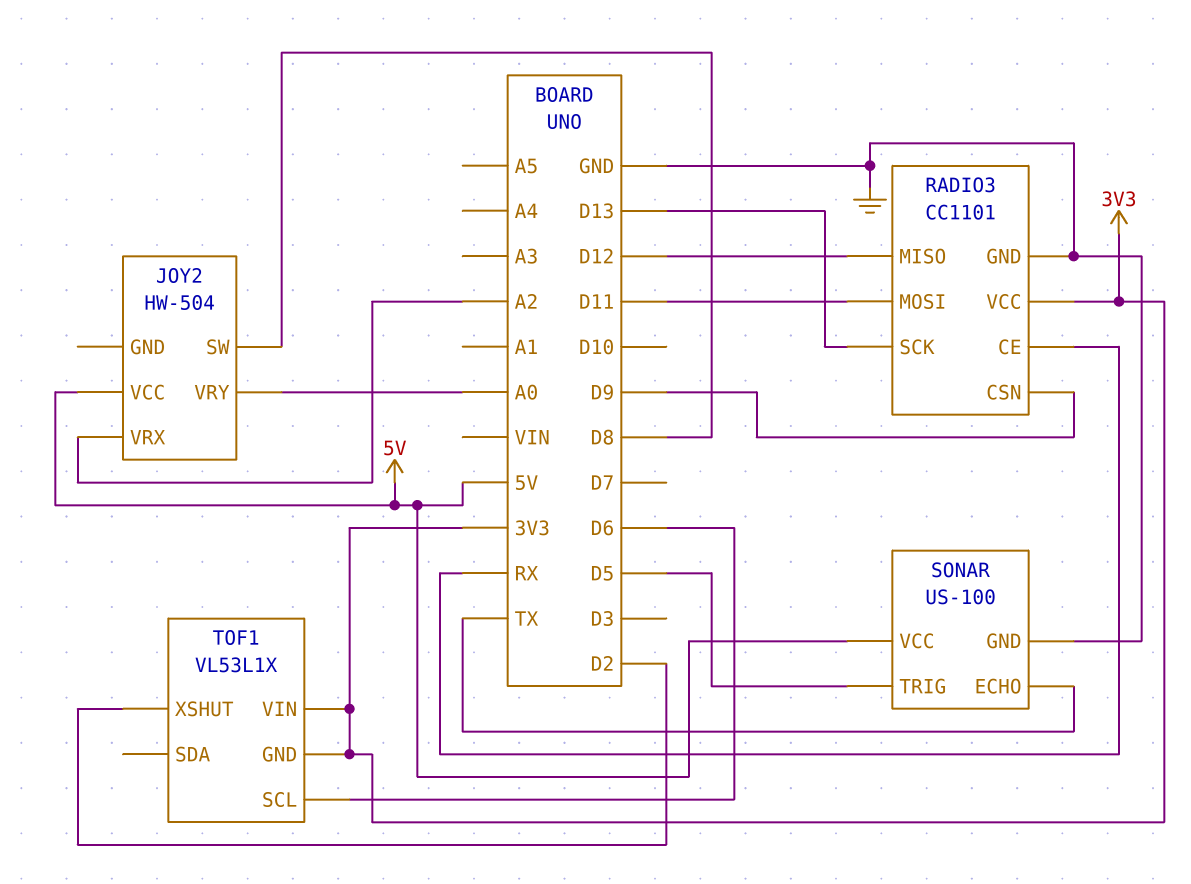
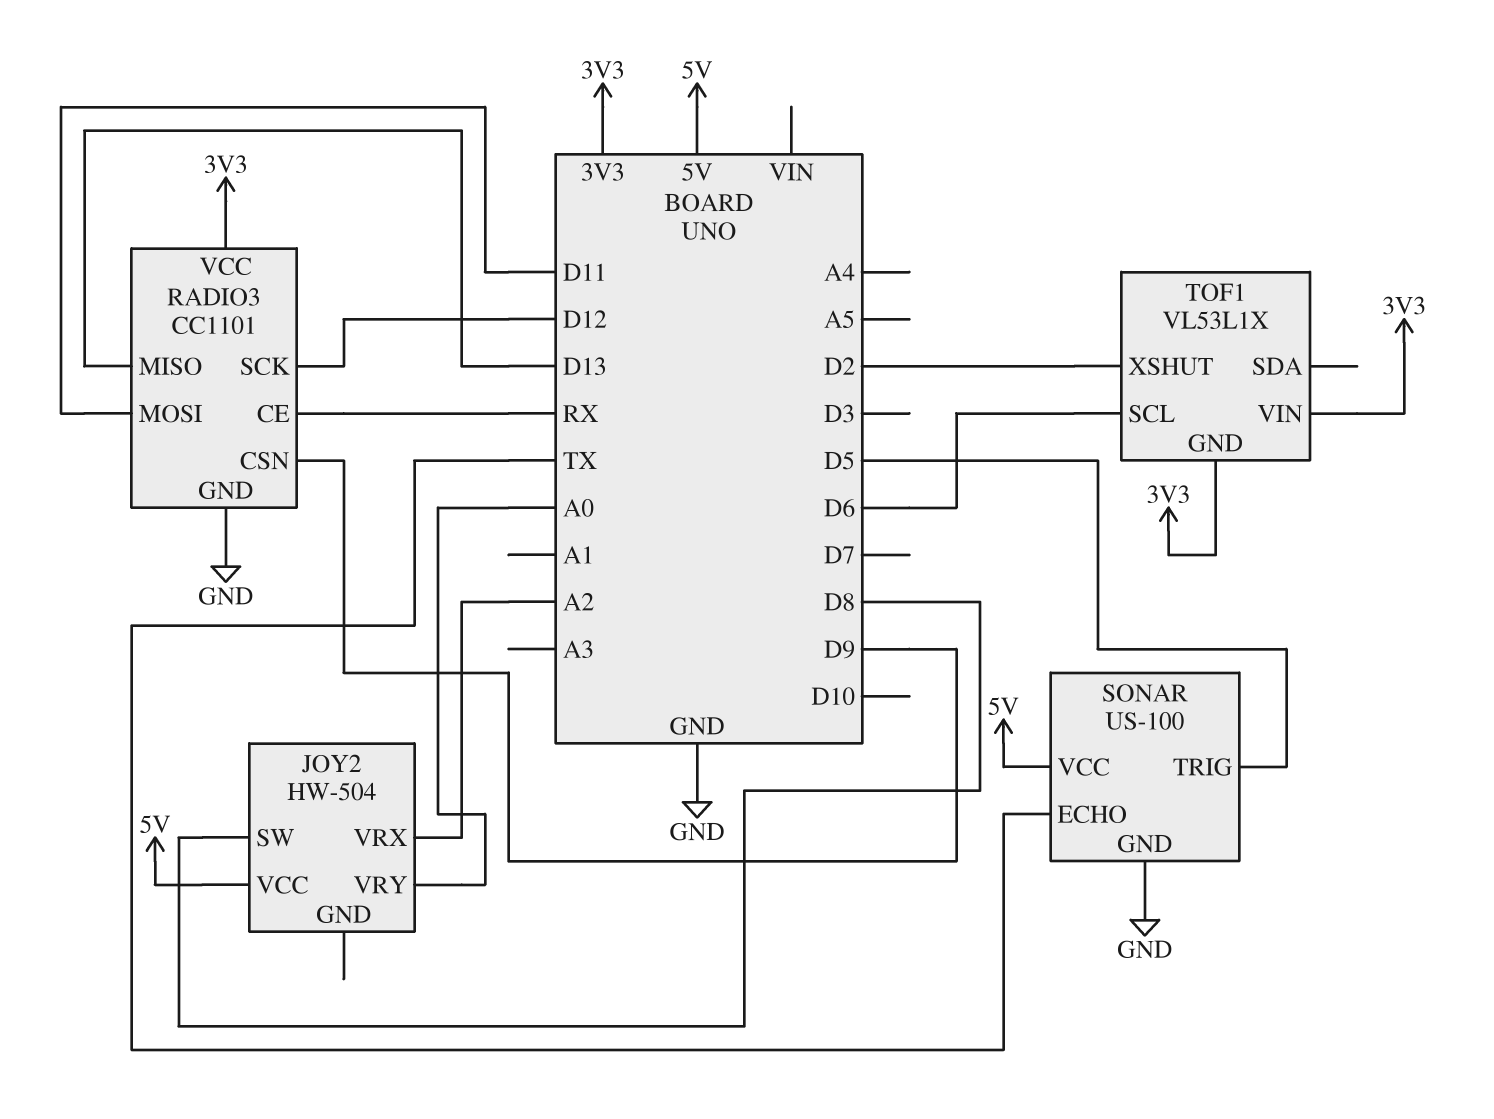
RADIO3 pin MISO: D12 -> D13
RADIO3 pin SCK: D13 -> D12

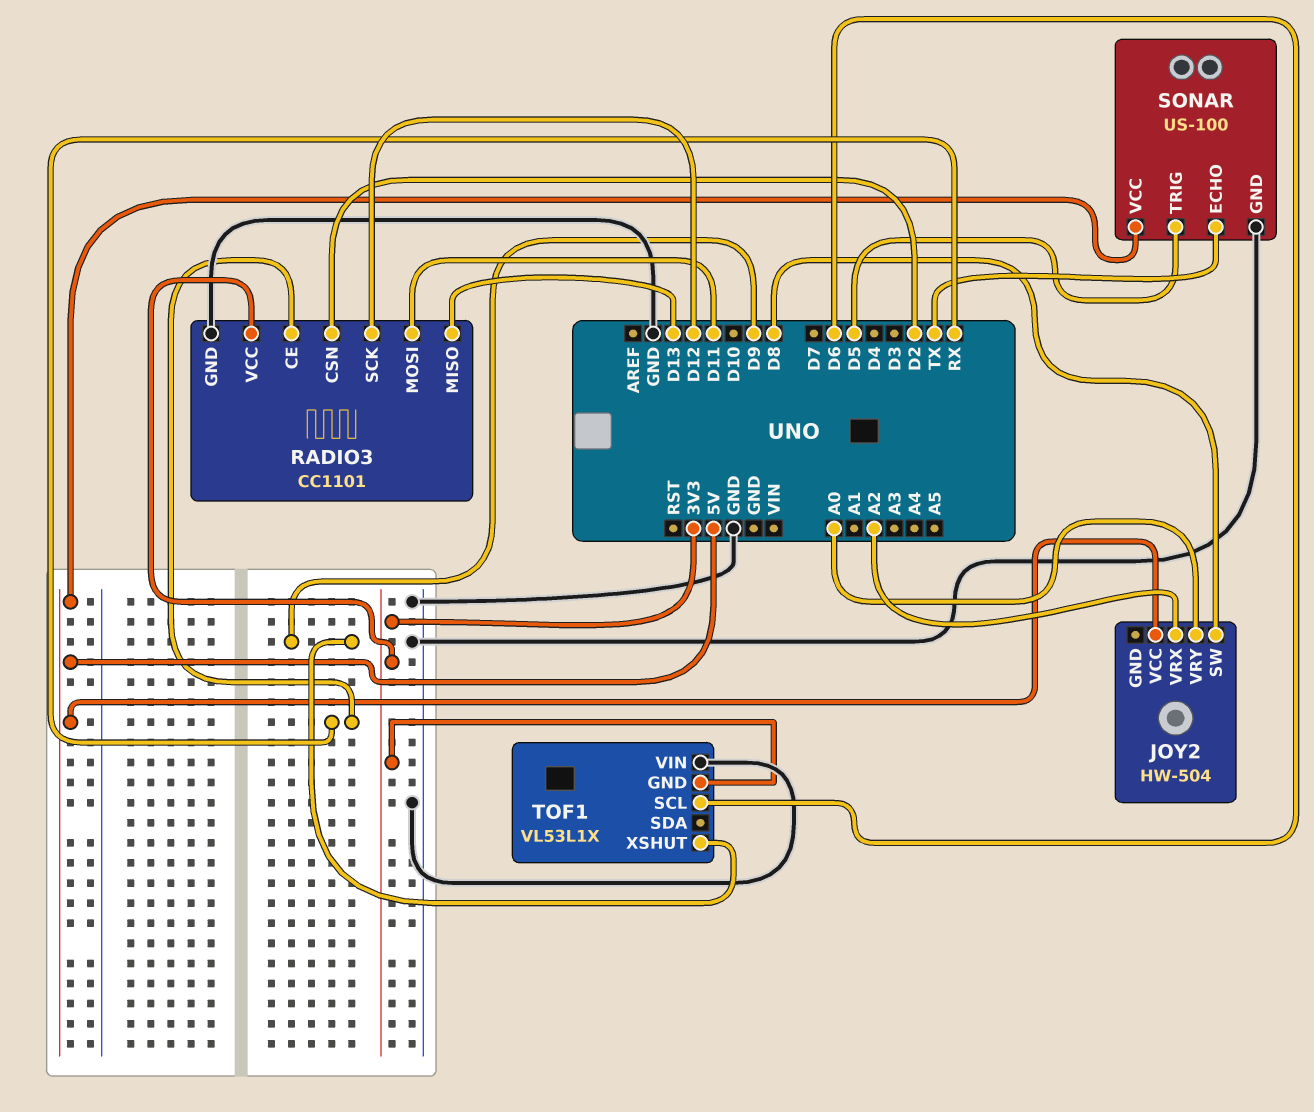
RADIO3 pin CSN: D9 -> D2
TOF1 pin VIN: 3V3 -> GND
TOF1 pin XSHUT: D2 -> D9

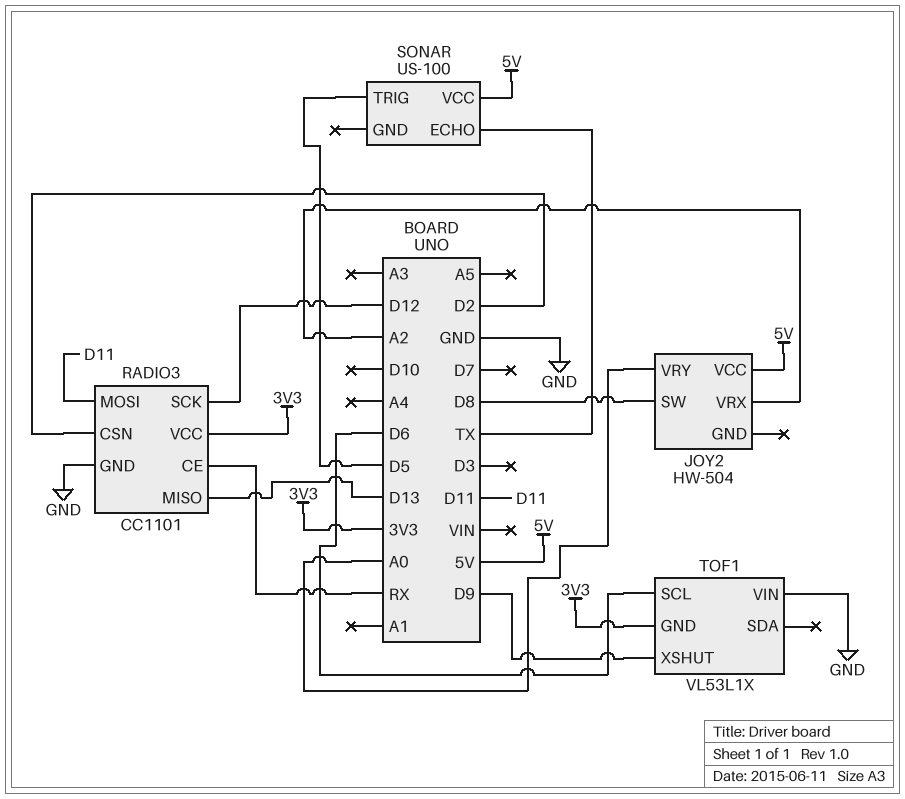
SONAR pin GND: GND -> none

